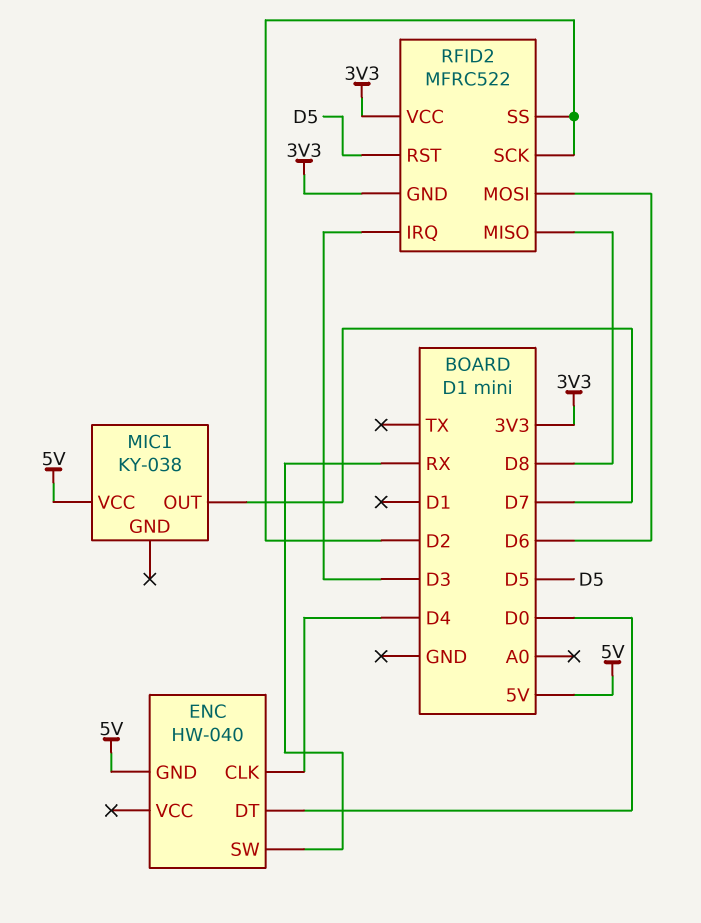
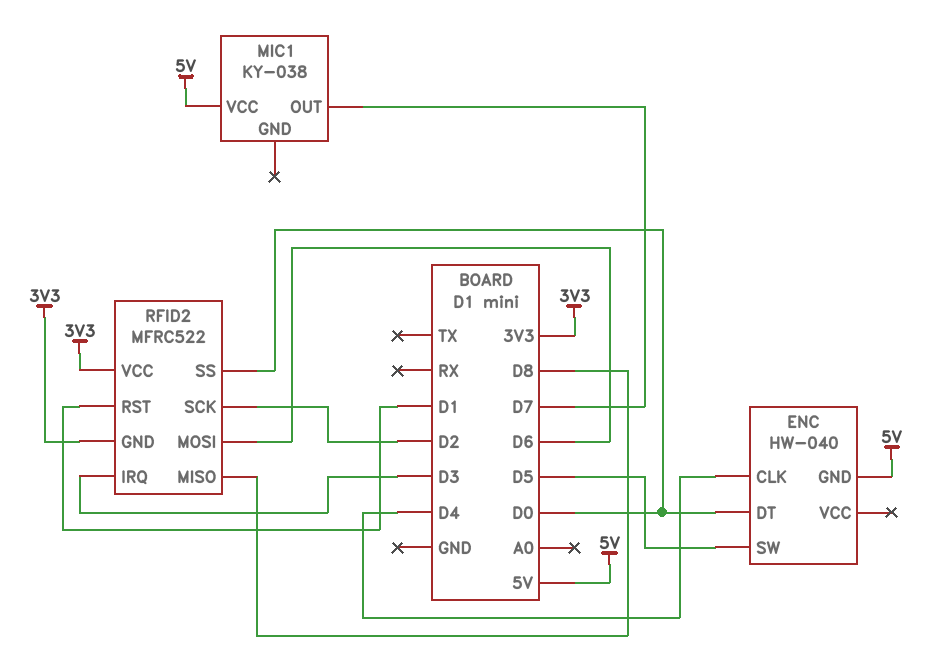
ENC pin SW: RX -> D5
RFID2 pin RST: D5 -> D1
RFID2 pin SS: D2 -> D0

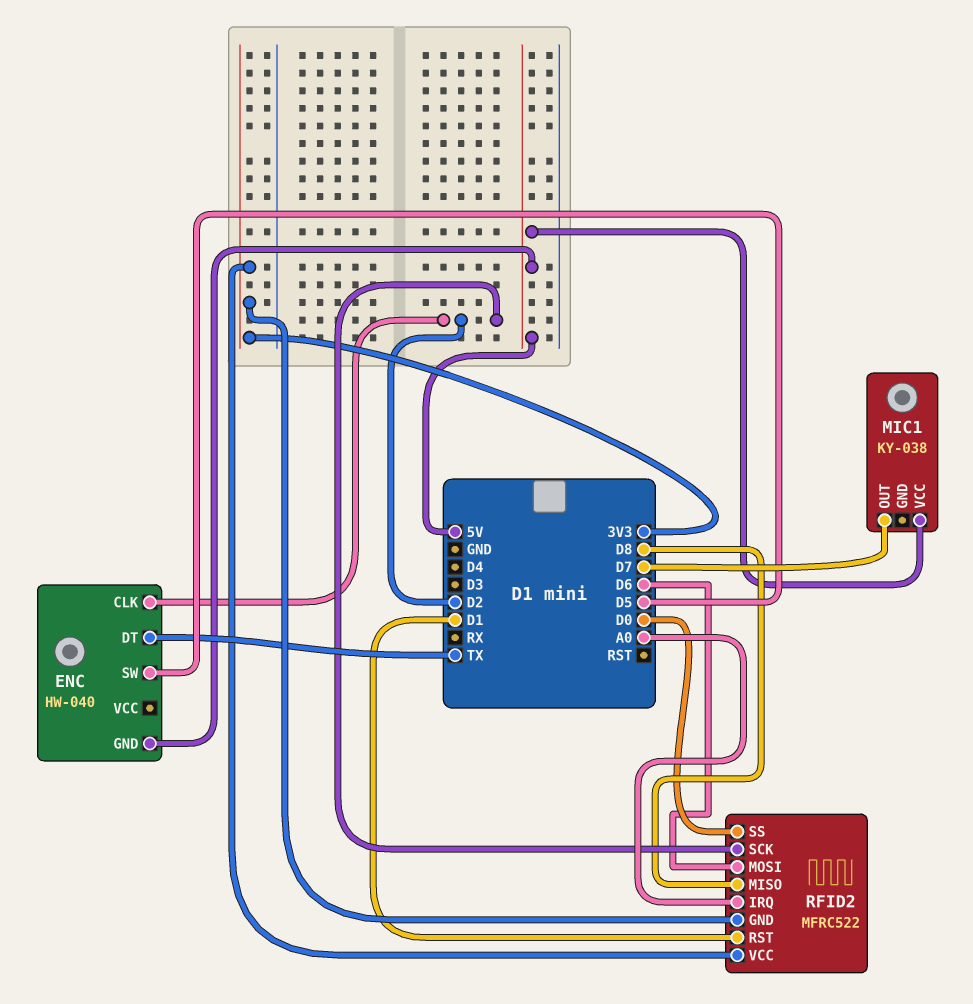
ENC pin CLK: D4 -> D2
ENC pin DT: D0 -> TX
RFID2 pin IRQ: D3 -> A0

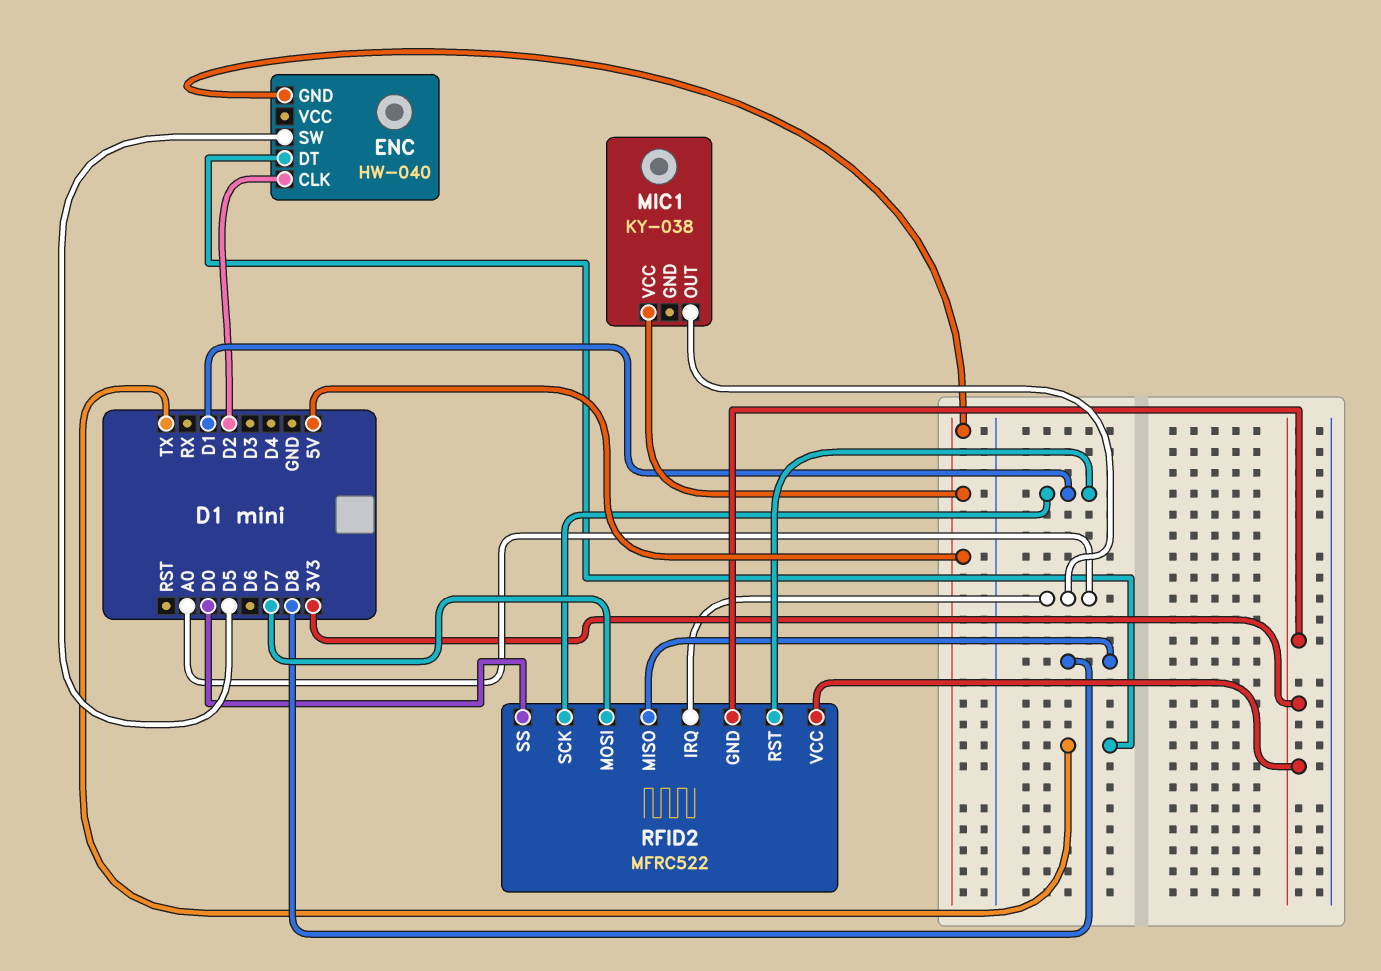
MIC1 pin OUT: D7 -> A0
RFID2 pin MOSI: D6 -> D7
RFID2 pin SCK: D2 -> D1

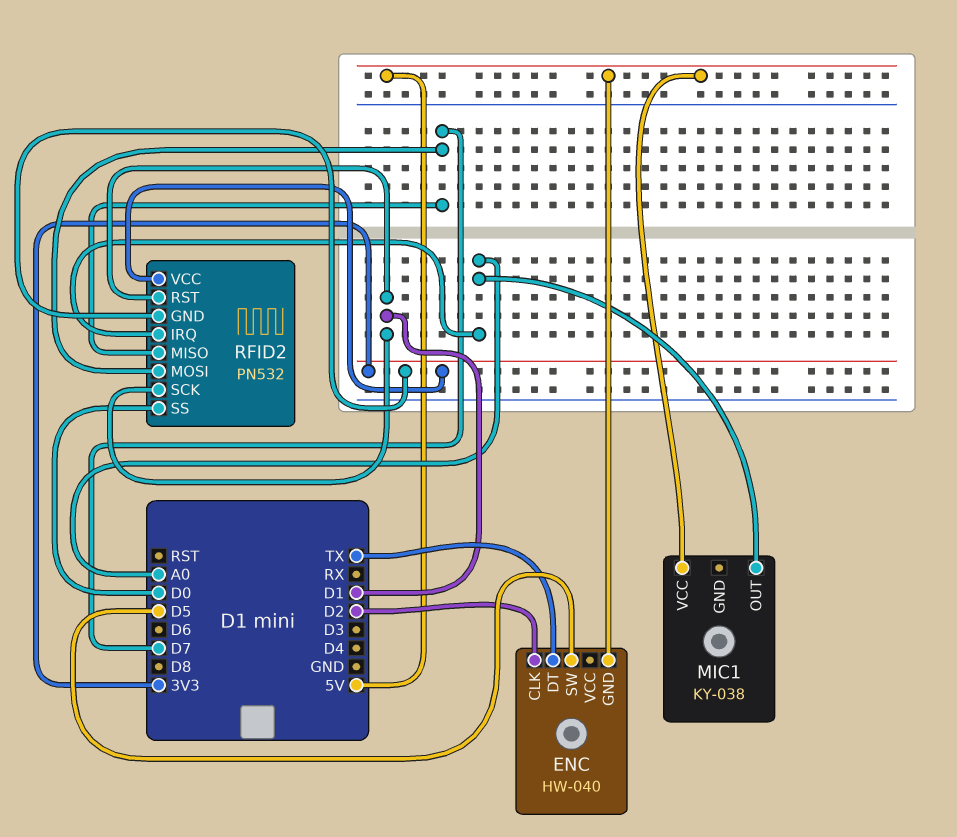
RFID2: MFRC522 -> PN532
RFID2 pin MISO: D8 -> D7

